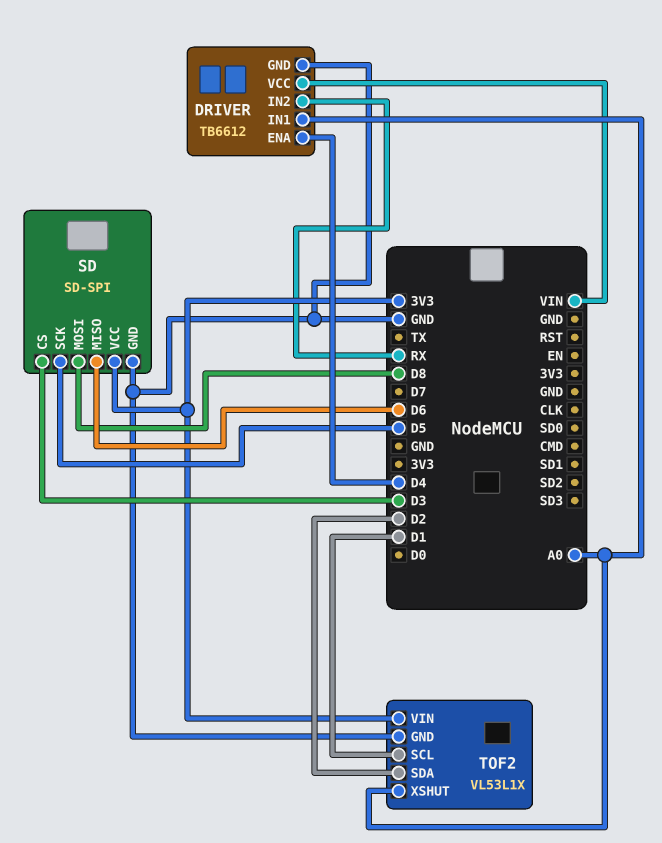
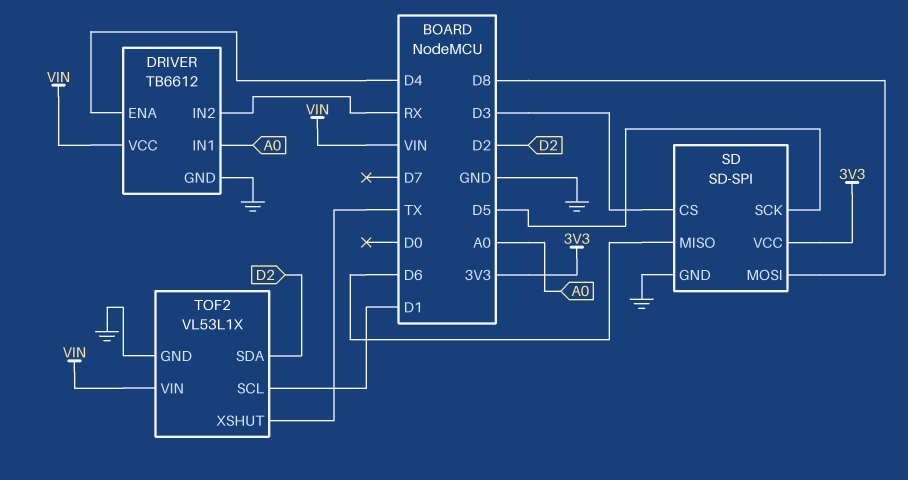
TOF2 pin VIN: 3V3 -> VIN
TOF2 pin XSHUT: A0 -> TX

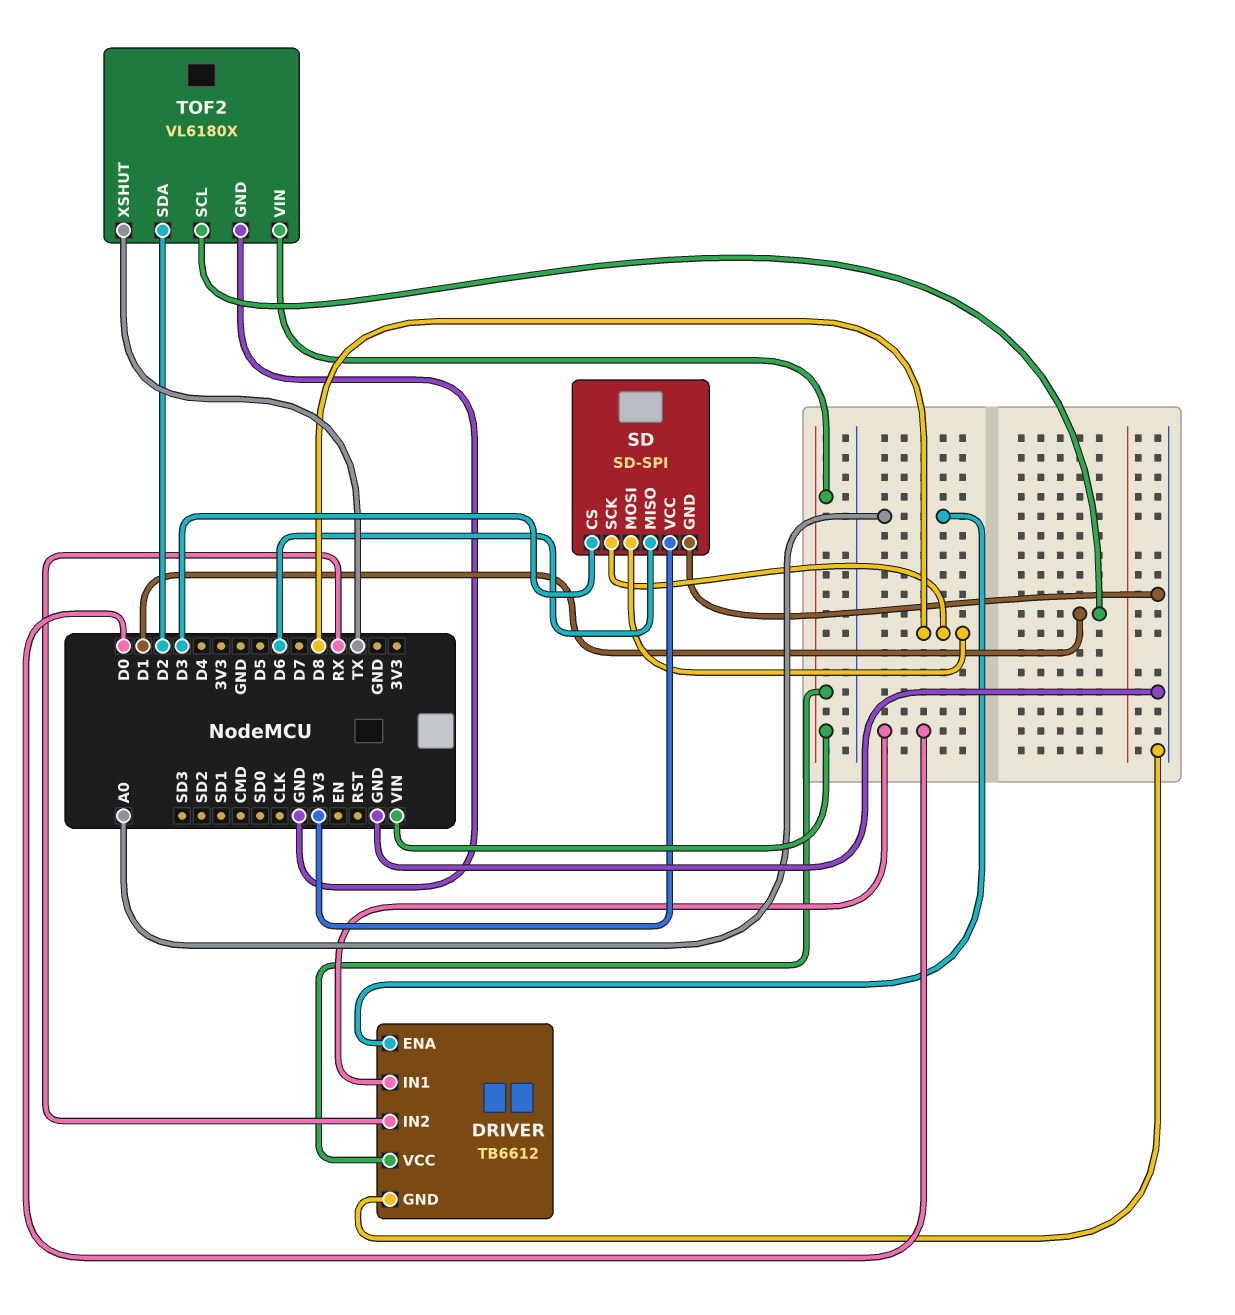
DRIVER pin ENA: D4 -> A0
DRIVER pin IN1: A0 -> D0
SD pin SCK: D5 -> D8
TOF2: VL53L1X -> VL6180X

